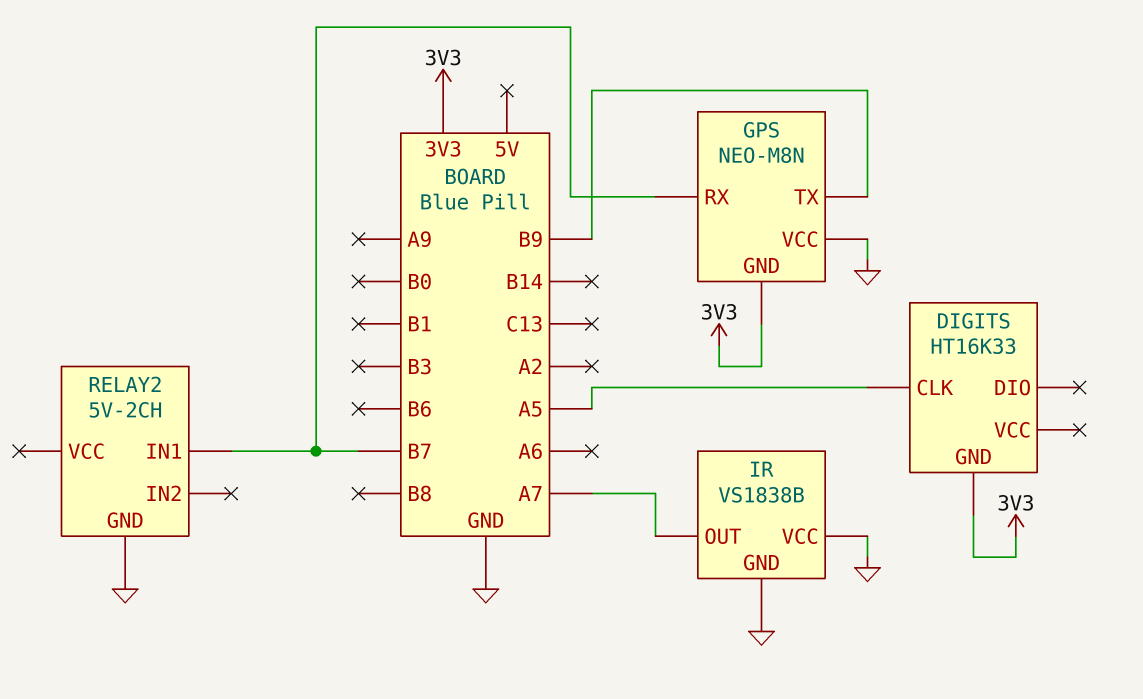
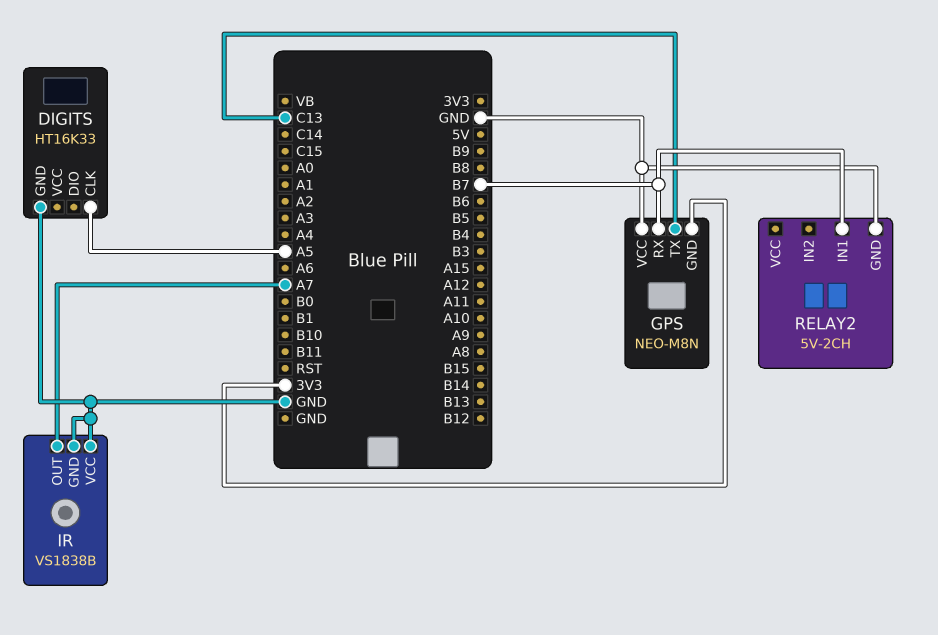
DIGITS pin GND: 3V3 -> GND
GPS pin TX: B9 -> C13

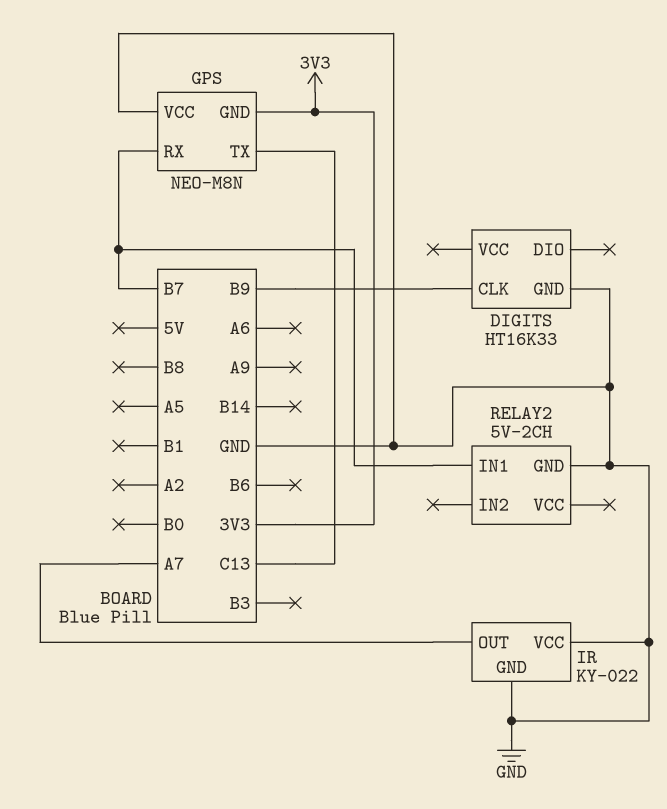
DIGITS pin CLK: A5 -> B9
IR: VS1838B -> KY-022

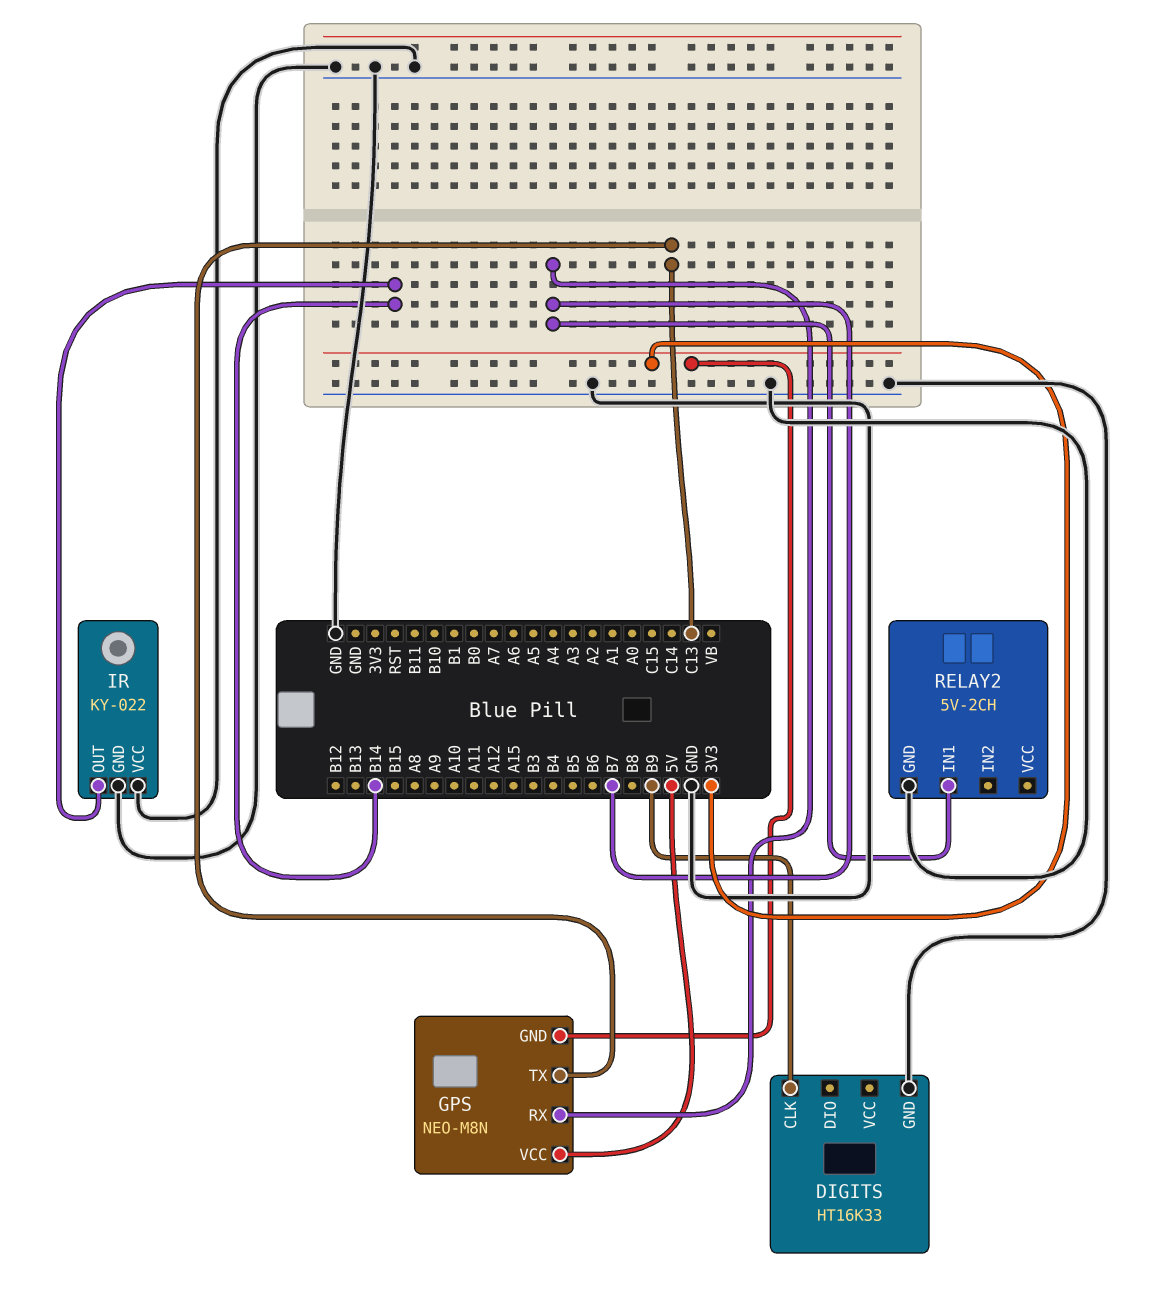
GPS pin VCC: GND -> 5V
IR pin OUT: A7 -> B14

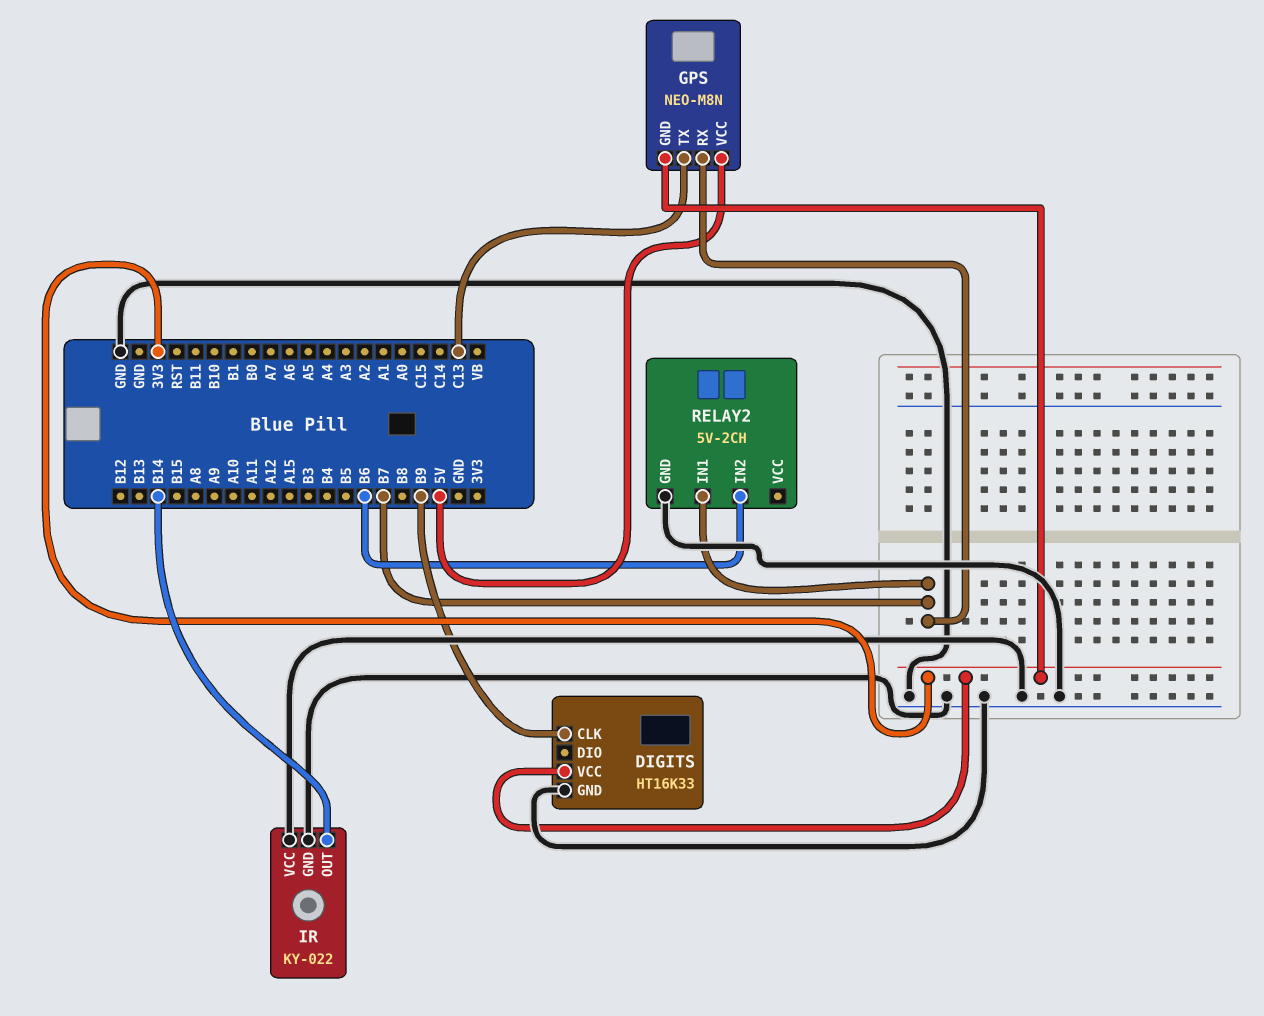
DIGITS pin VCC: none -> 3V3
RELAY2 pin IN2: none -> B6

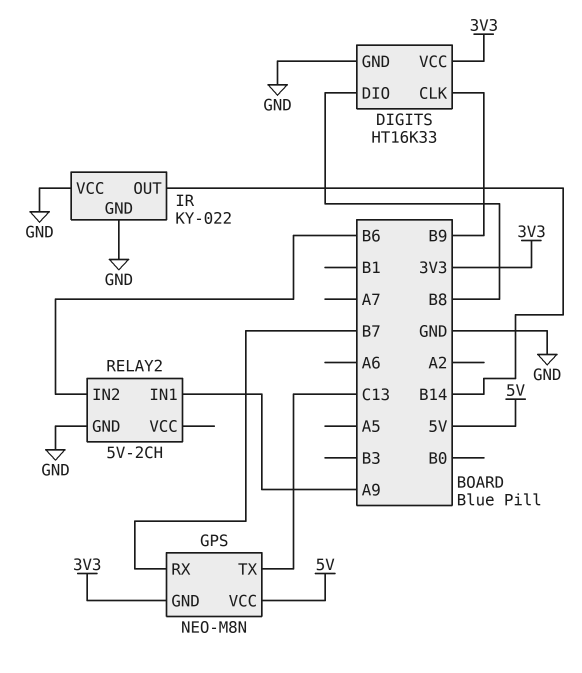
DIGITS pin DIO: none -> B8
RELAY2 pin IN1: B7 -> A9

